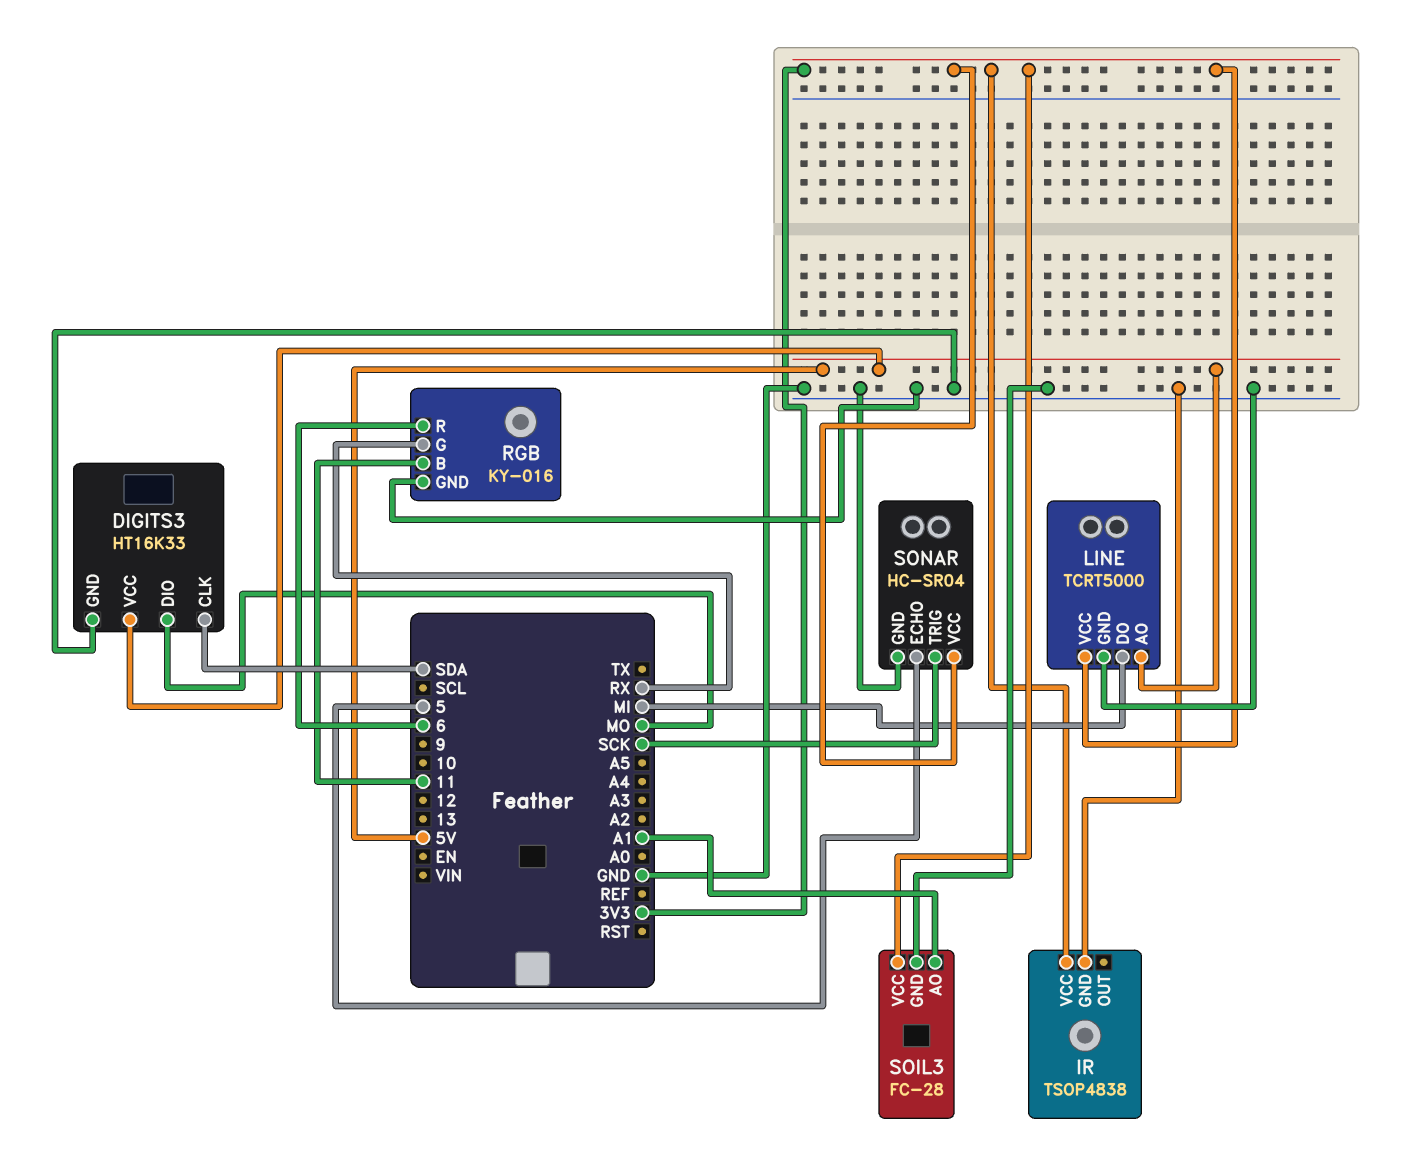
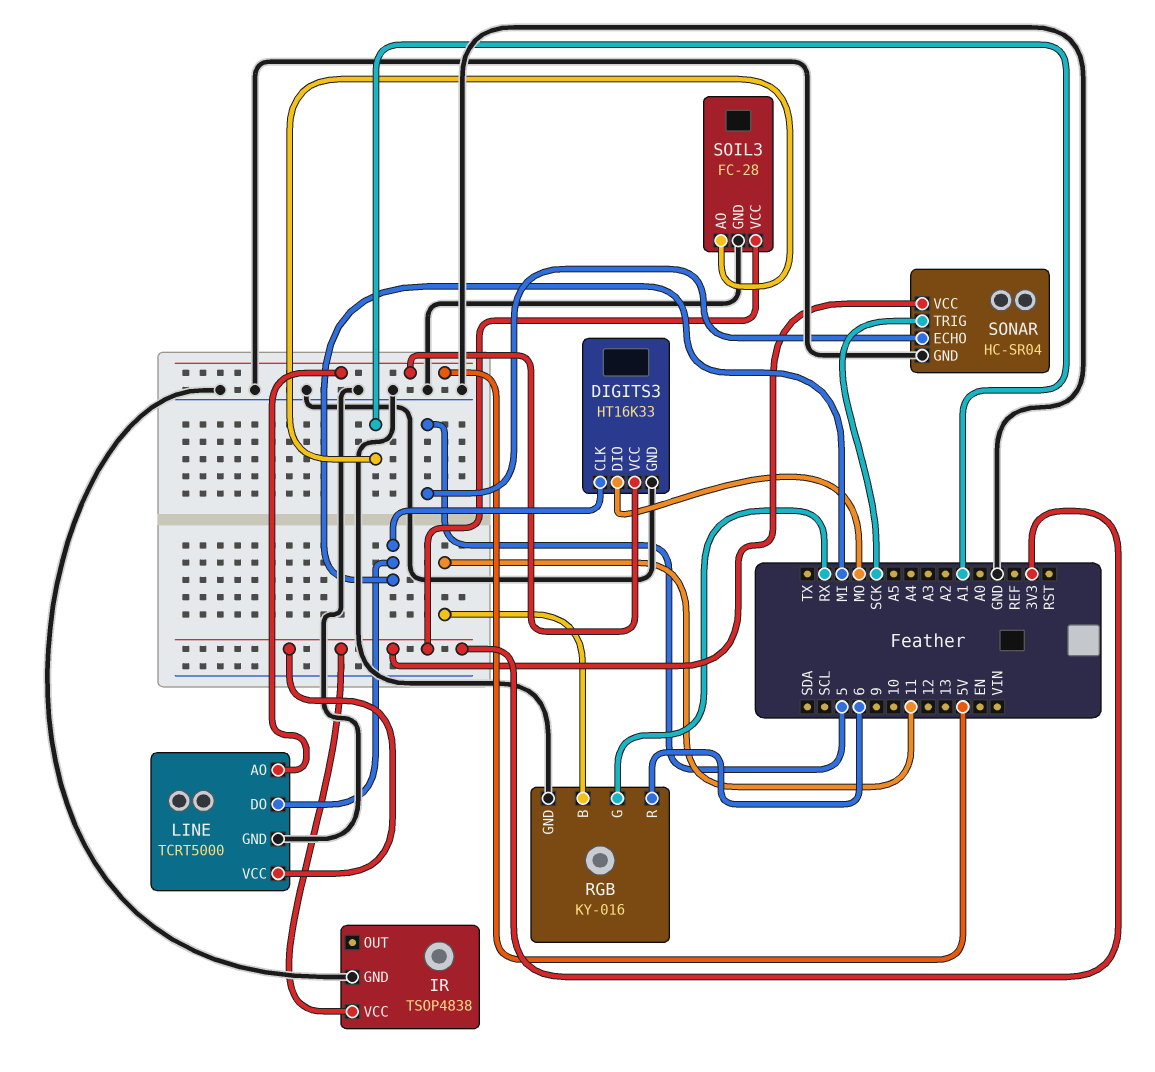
DIGITS3 pin CLK: SDA -> MI

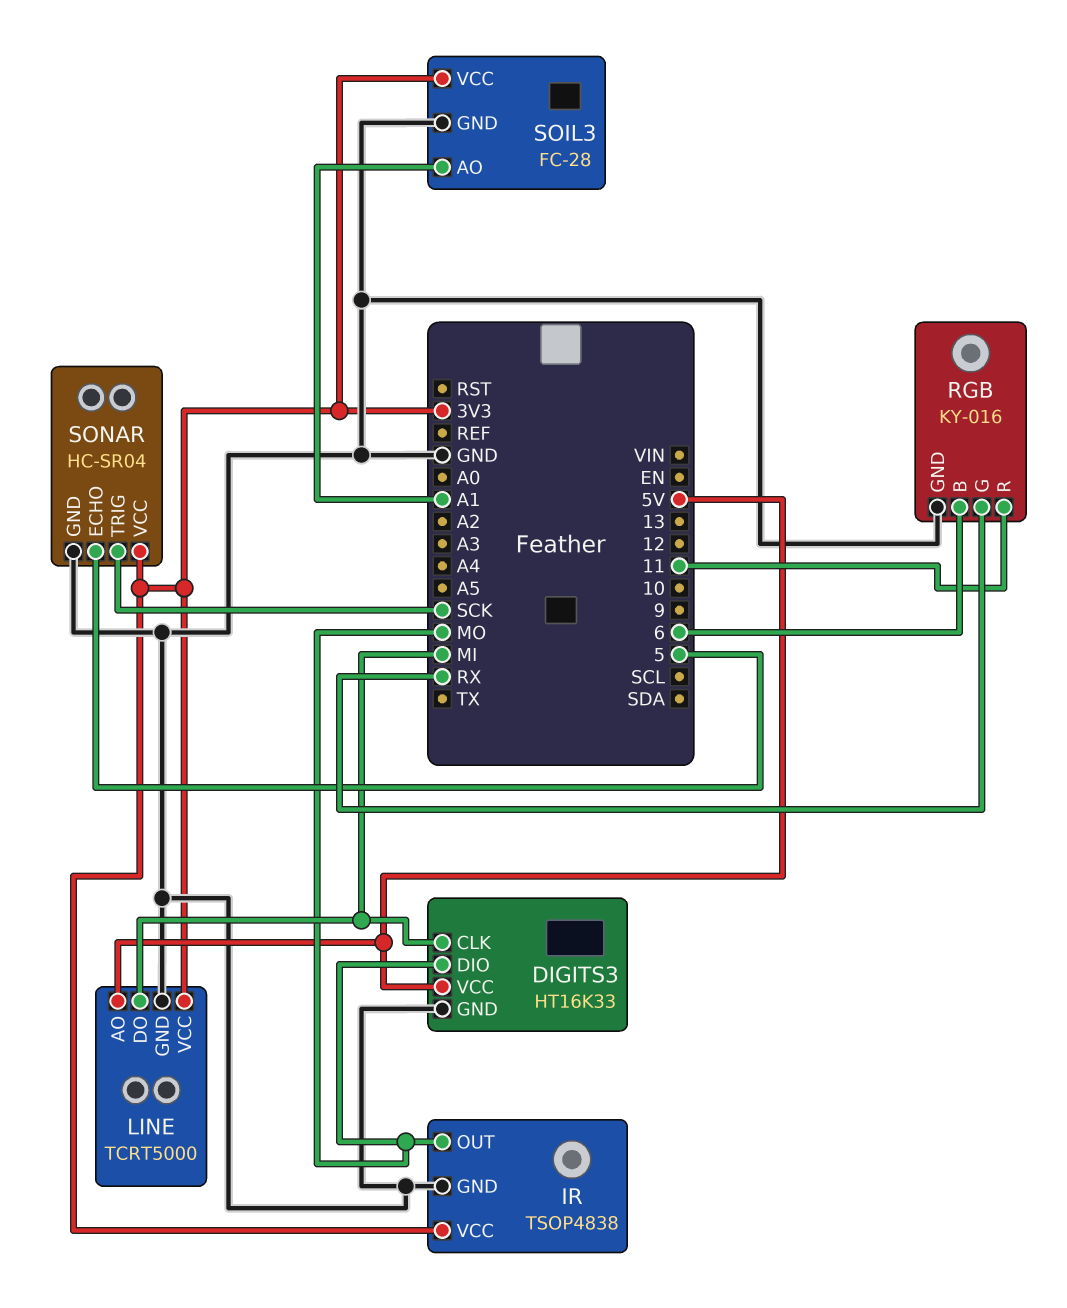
IR pin OUT: none -> MO
RGB pin B: 11 -> 6
RGB pin R: 6 -> 11

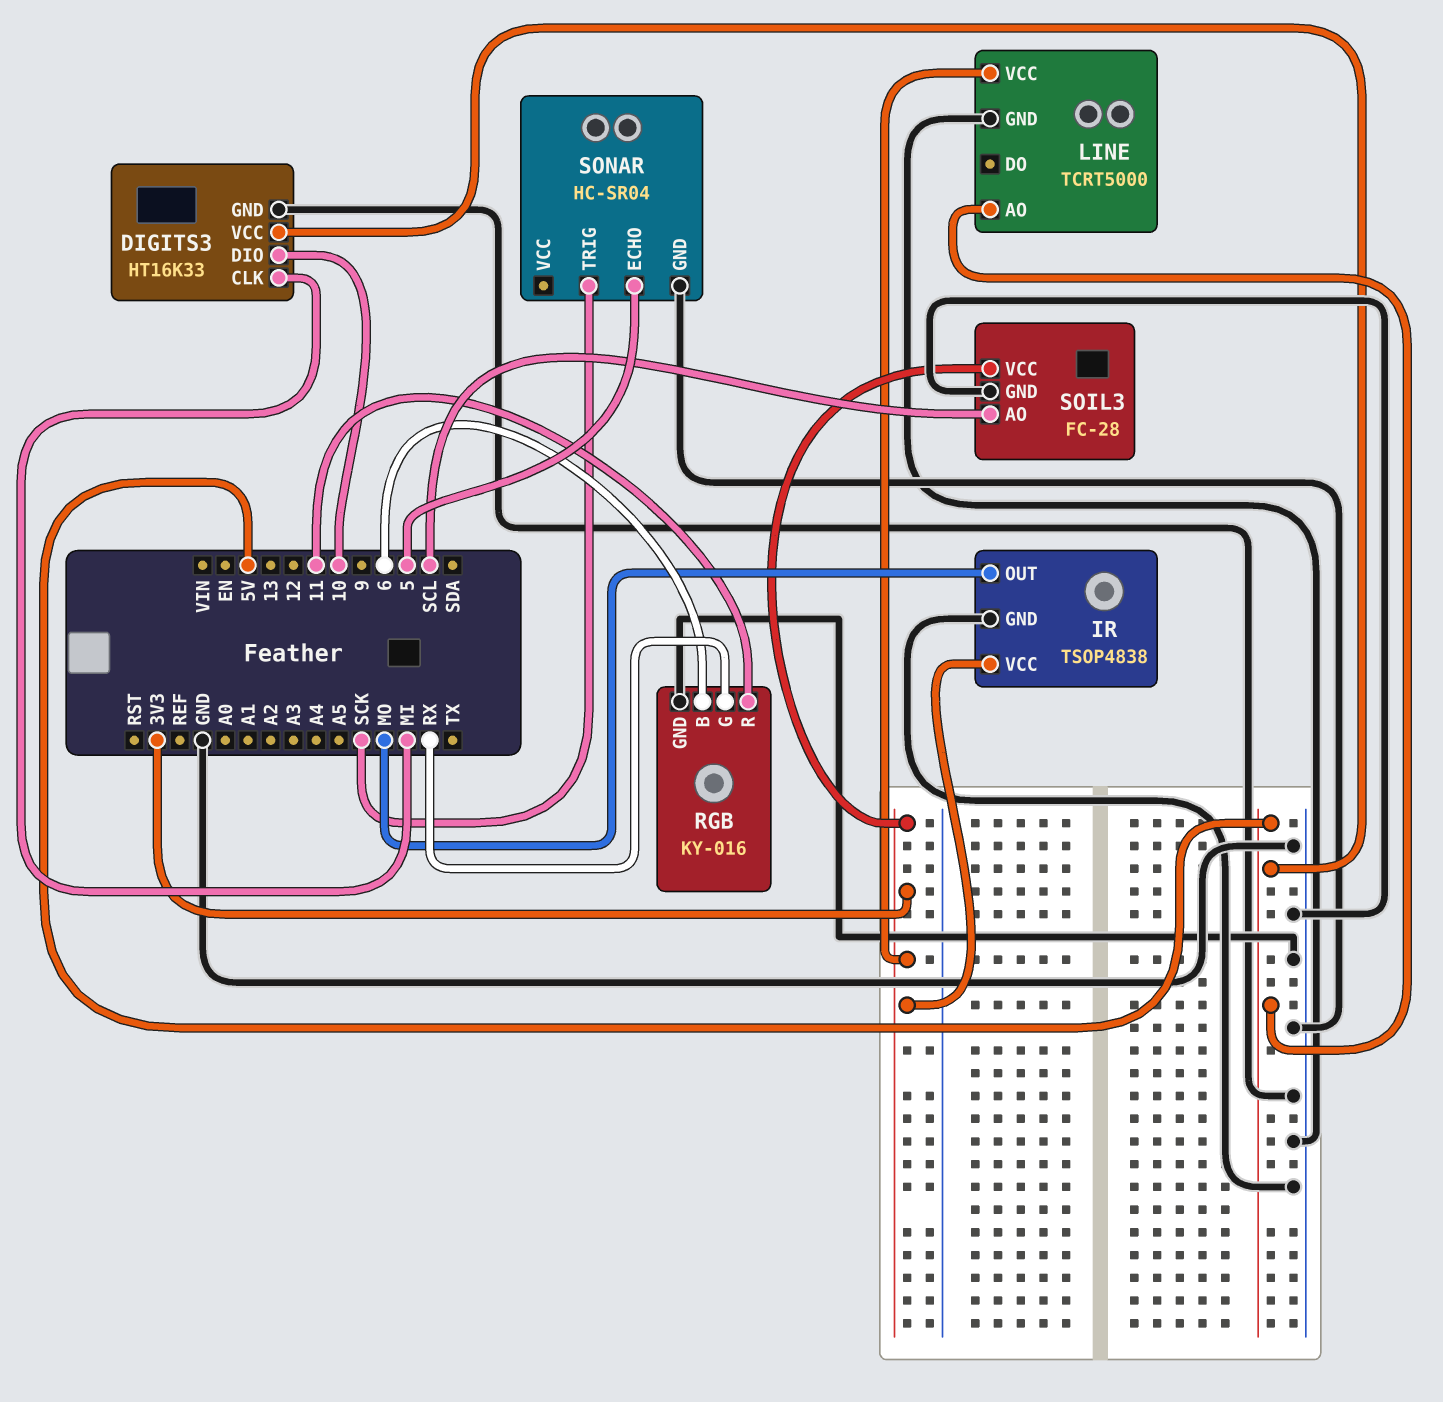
DIGITS3 pin DIO: MO -> 10
LINE pin DO: MI -> none
SOIL3 pin AO: A1 -> SCL
SONAR pin VCC: 3V3 -> none

